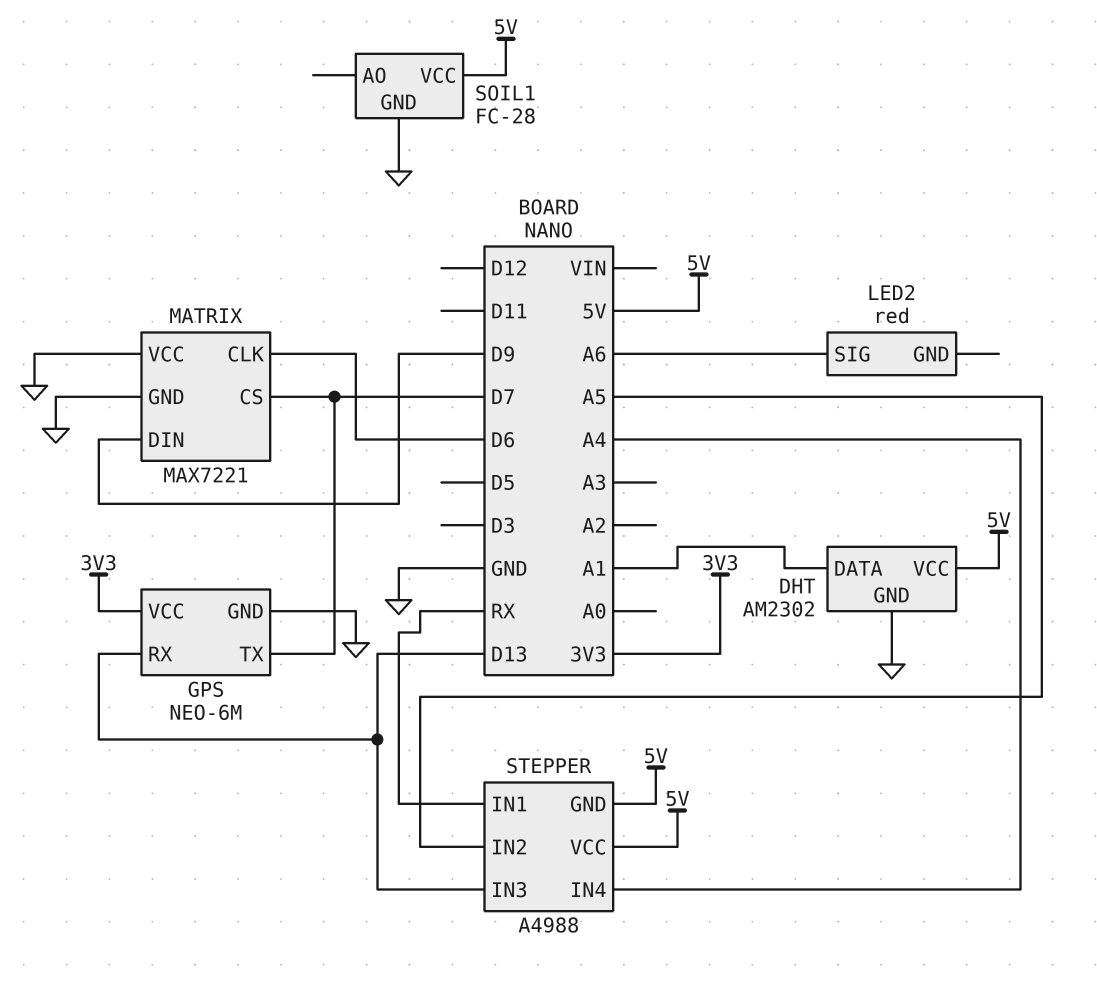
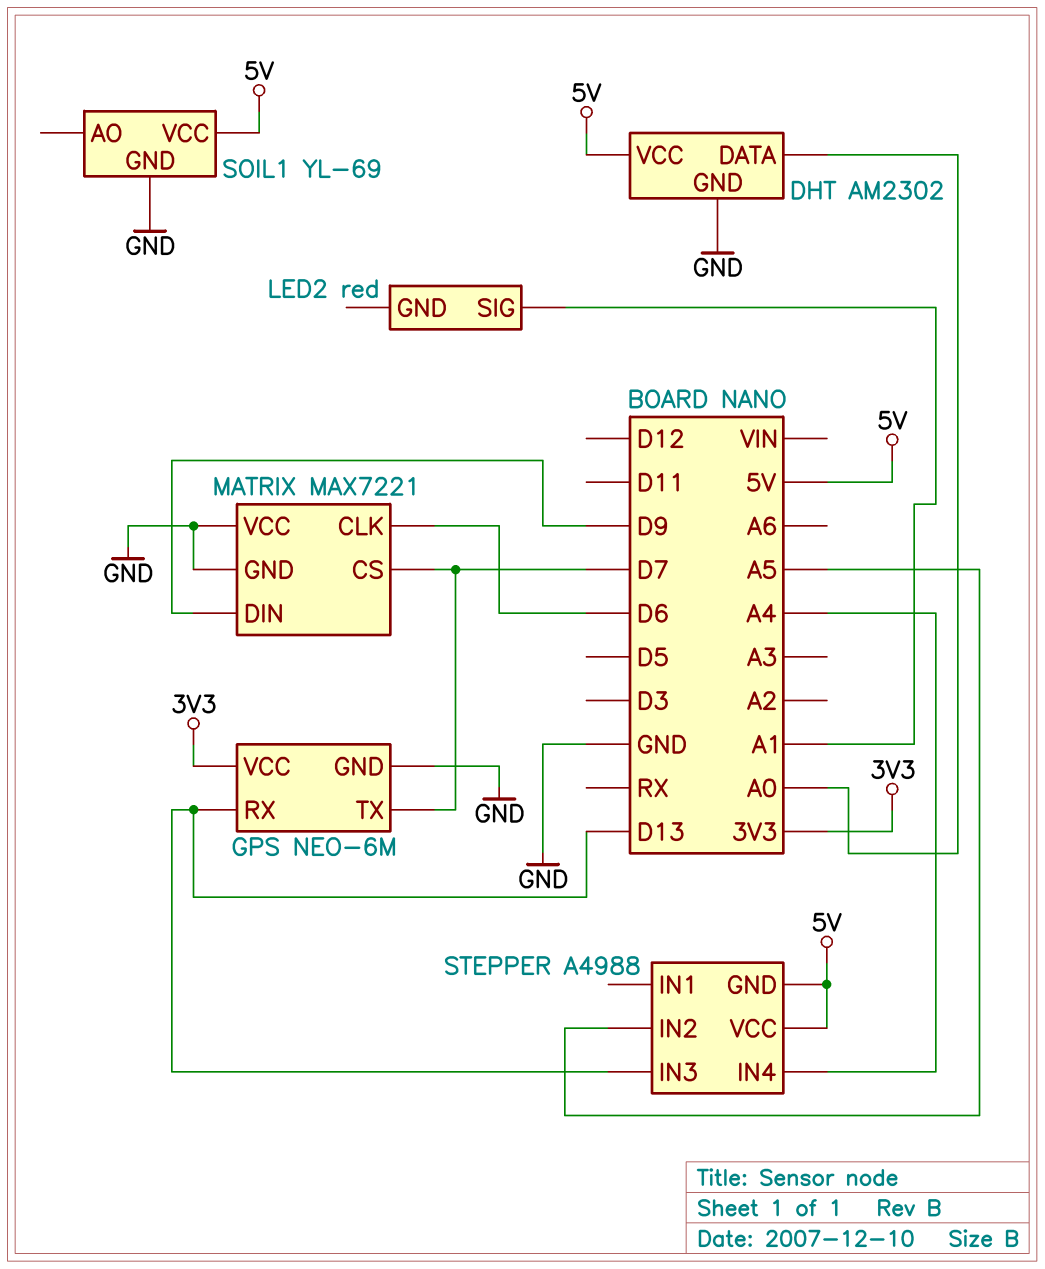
DHT pin DATA: A1 -> A0
LED2 pin SIG: A6 -> A1
SOIL1: FC-28 -> YL-69
STEPPER pin IN1: RX -> none

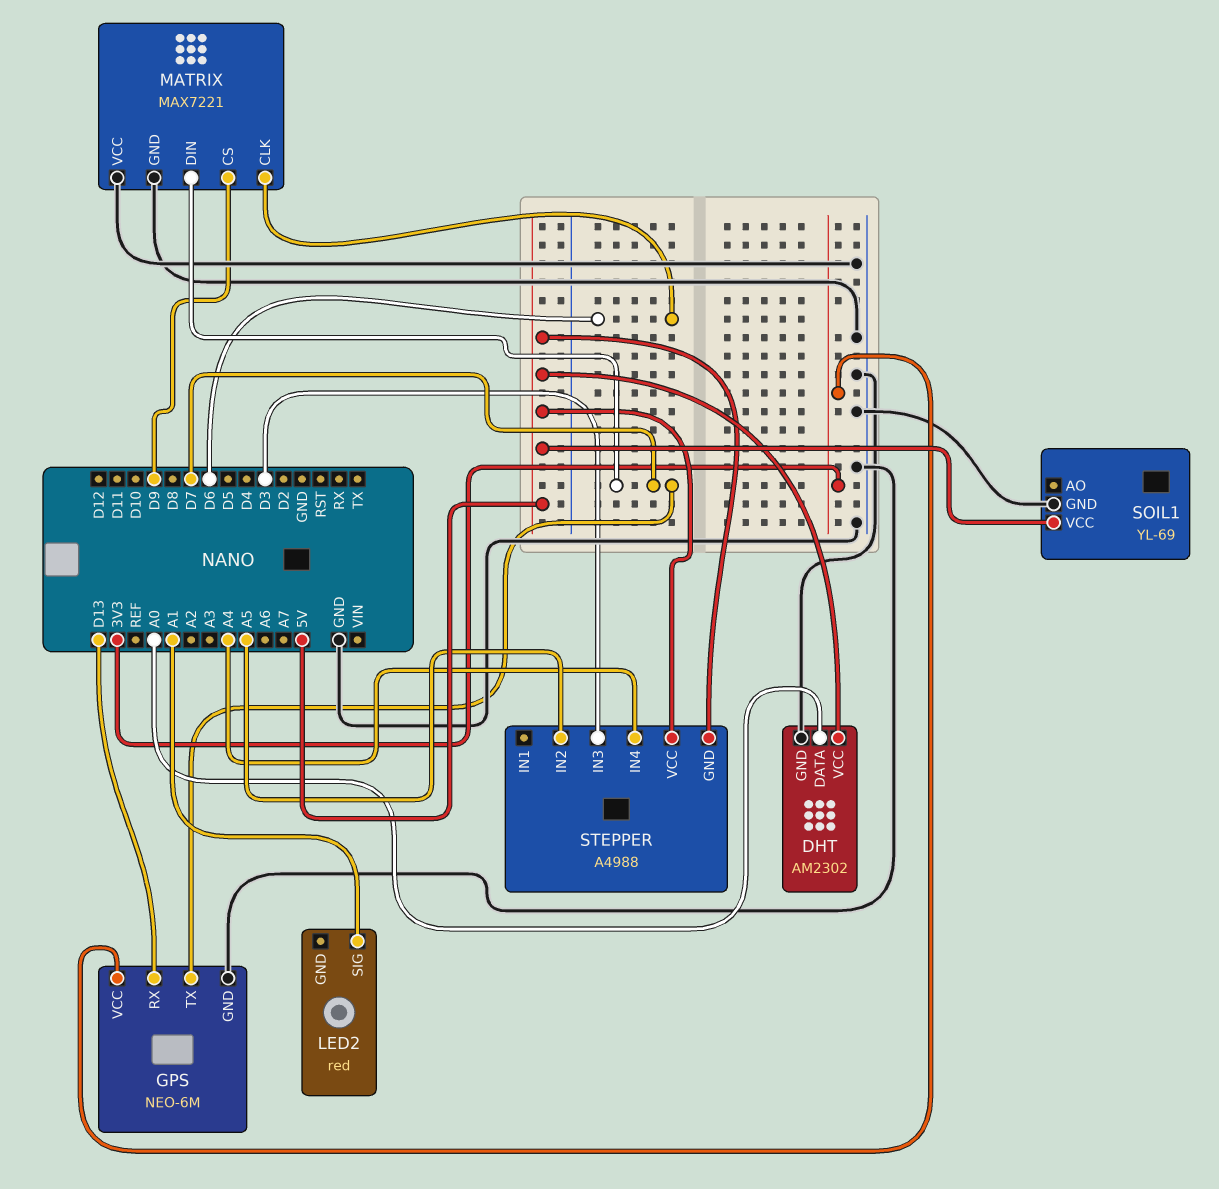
MATRIX pin CS: D7 -> D9
MATRIX pin DIN: D9 -> D7
STEPPER pin IN3: D13 -> D3

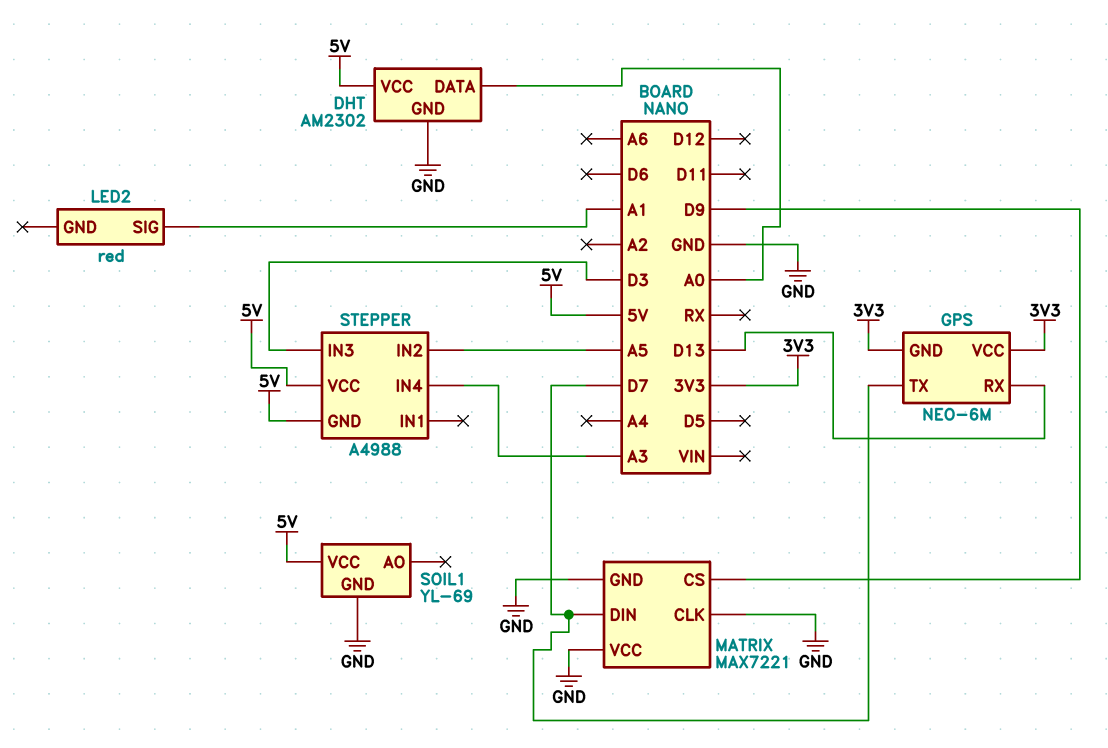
GPS pin GND: GND -> 3V3
MATRIX pin CLK: D6 -> GND
STEPPER pin IN4: A4 -> A3

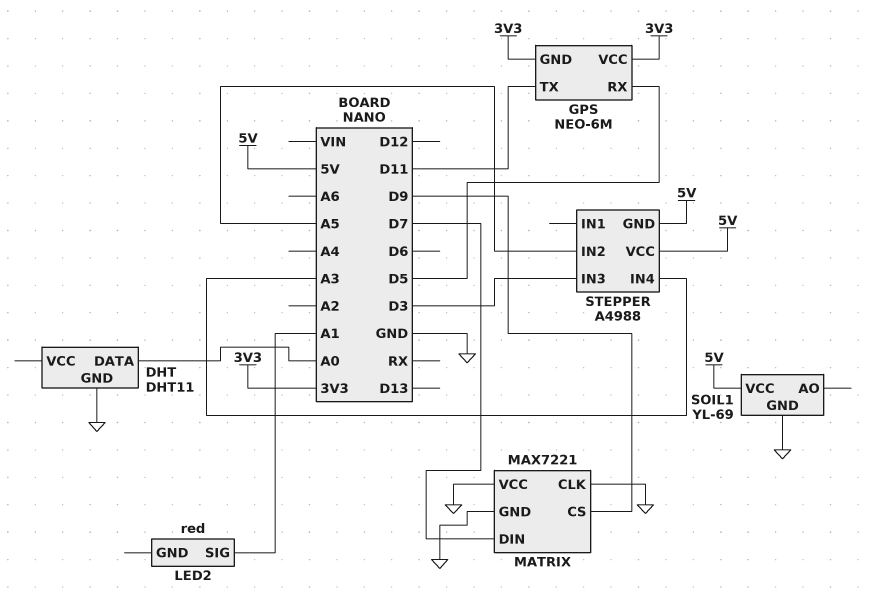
DHT: AM2302 -> DHT11
DHT pin VCC: 5V -> none
GPS pin RX: D13 -> D5
GPS pin TX: D7 -> D11

